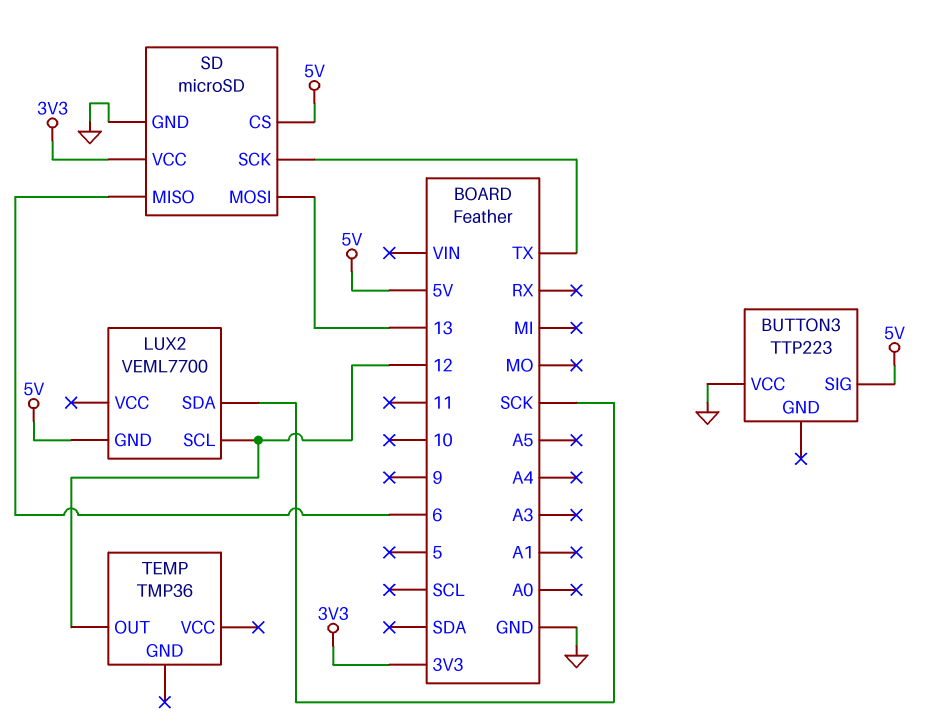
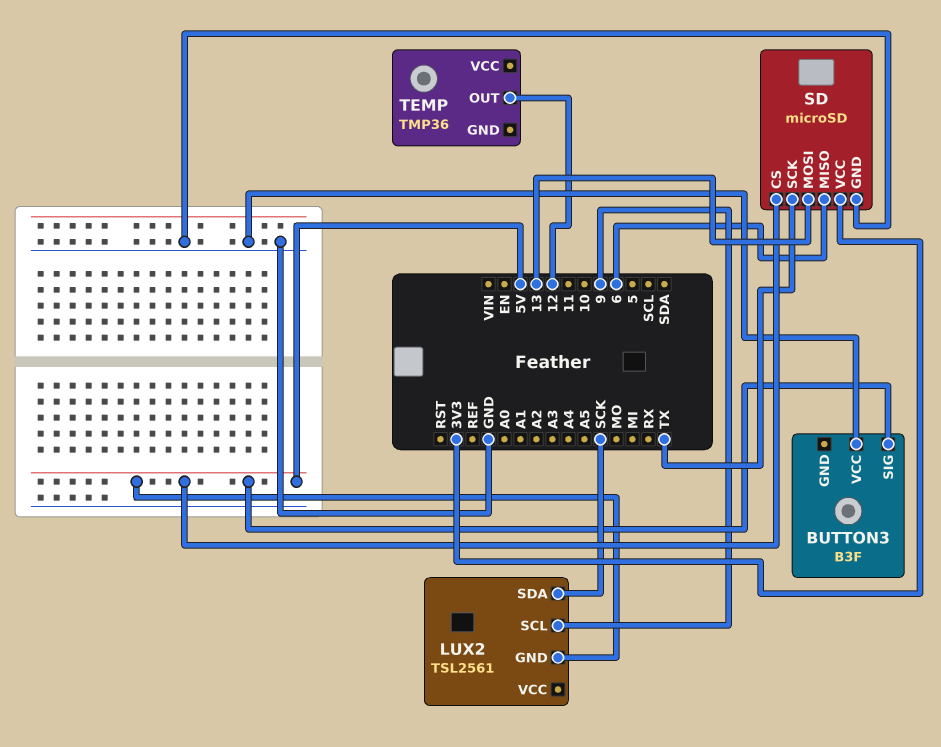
BUTTON3: TTP223 -> B3F
LUX2: VEML7700 -> TSL2561
LUX2 pin SCL: 12 -> 9

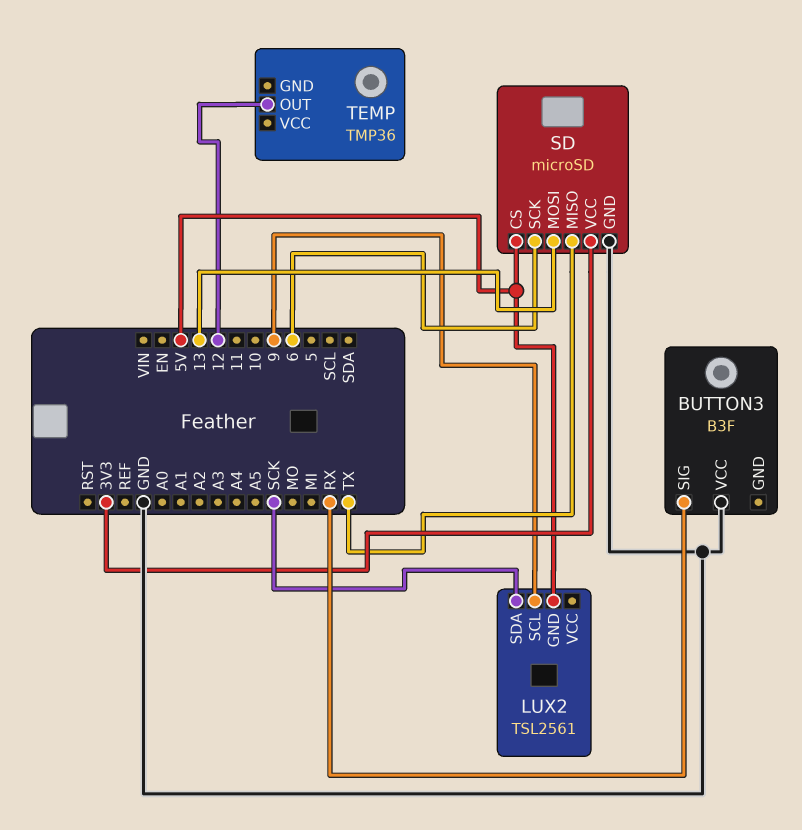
BUTTON3 pin SIG: 5V -> RX
SD pin MISO: 6 -> TX
SD pin SCK: TX -> 6

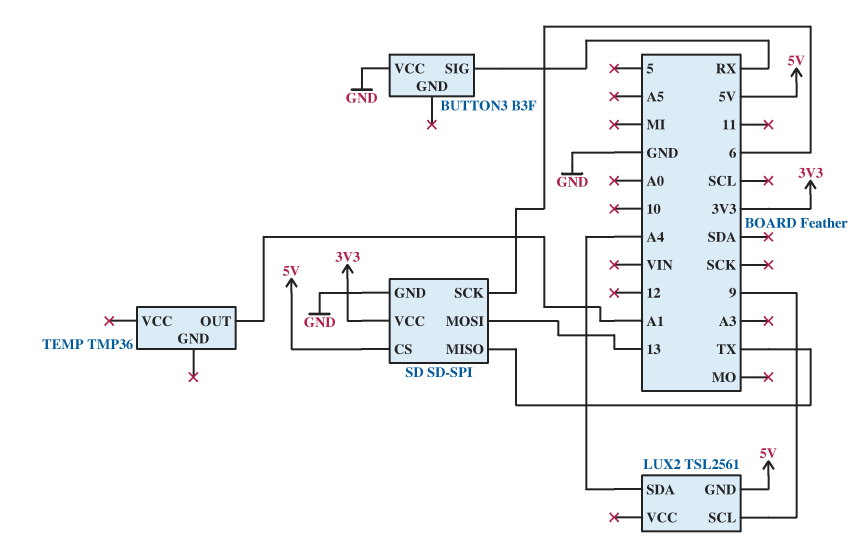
LUX2 pin SDA: SCK -> A4
SD: microSD -> SD-SPI
TEMP pin OUT: 12 -> A1

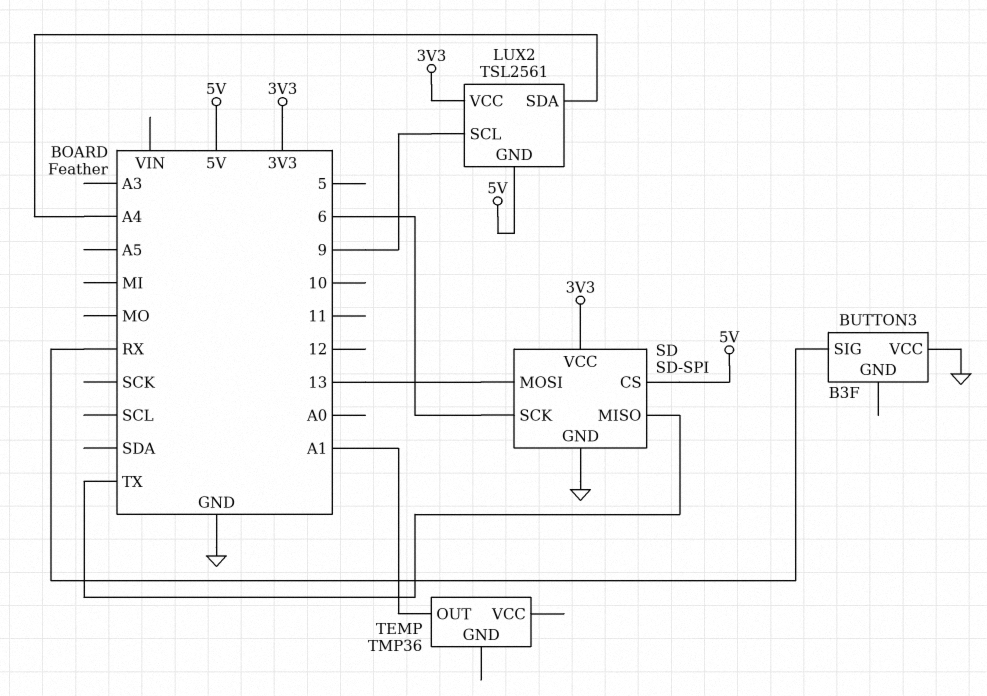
LUX2 pin VCC: none -> 3V3

